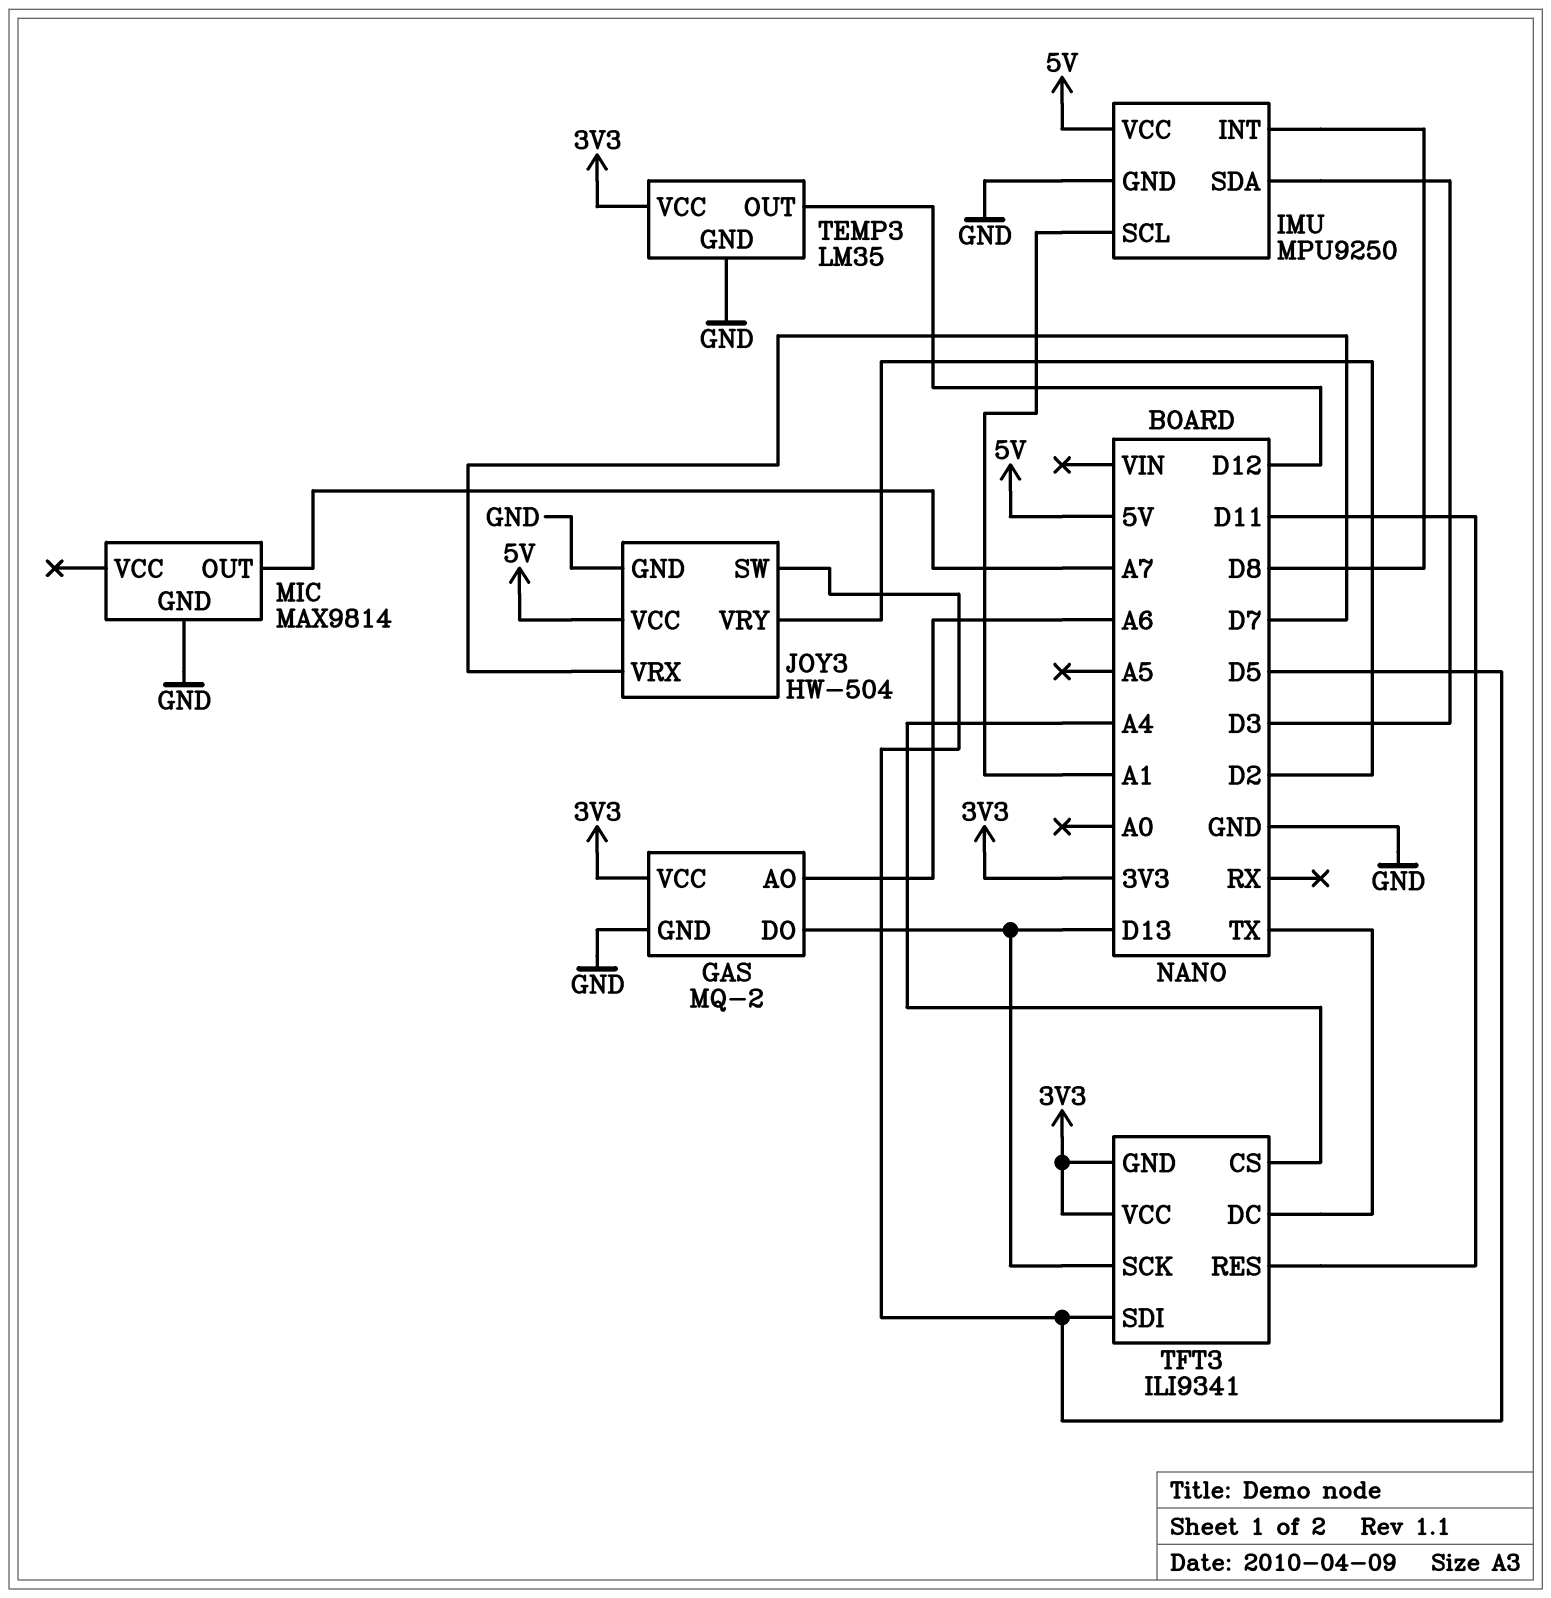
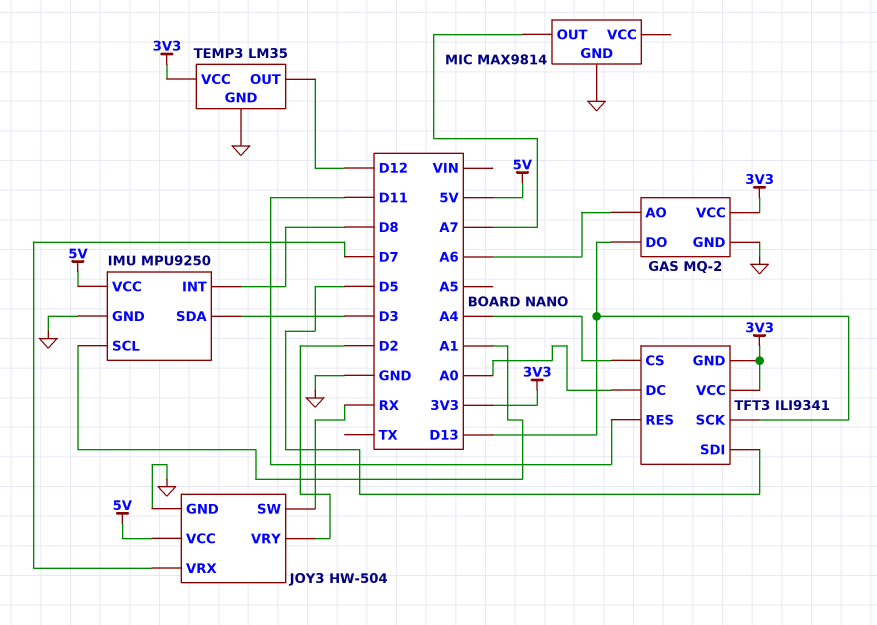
JOY3 pin SW: D5 -> RX
TFT3 pin DC: TX -> A0

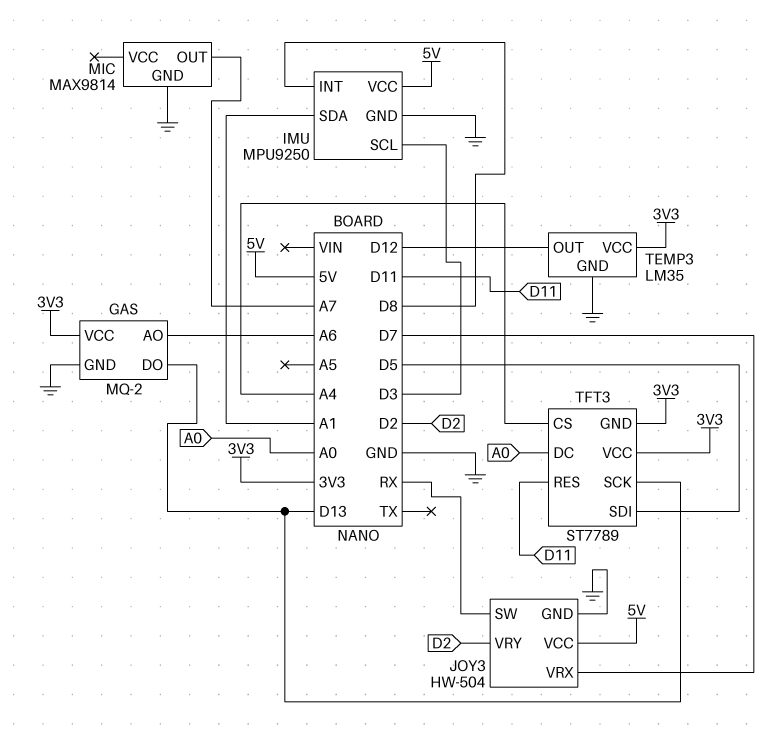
IMU pin SCL: A1 -> D3
IMU pin SDA: D3 -> A1
TFT3: ILI9341 -> ST7789

